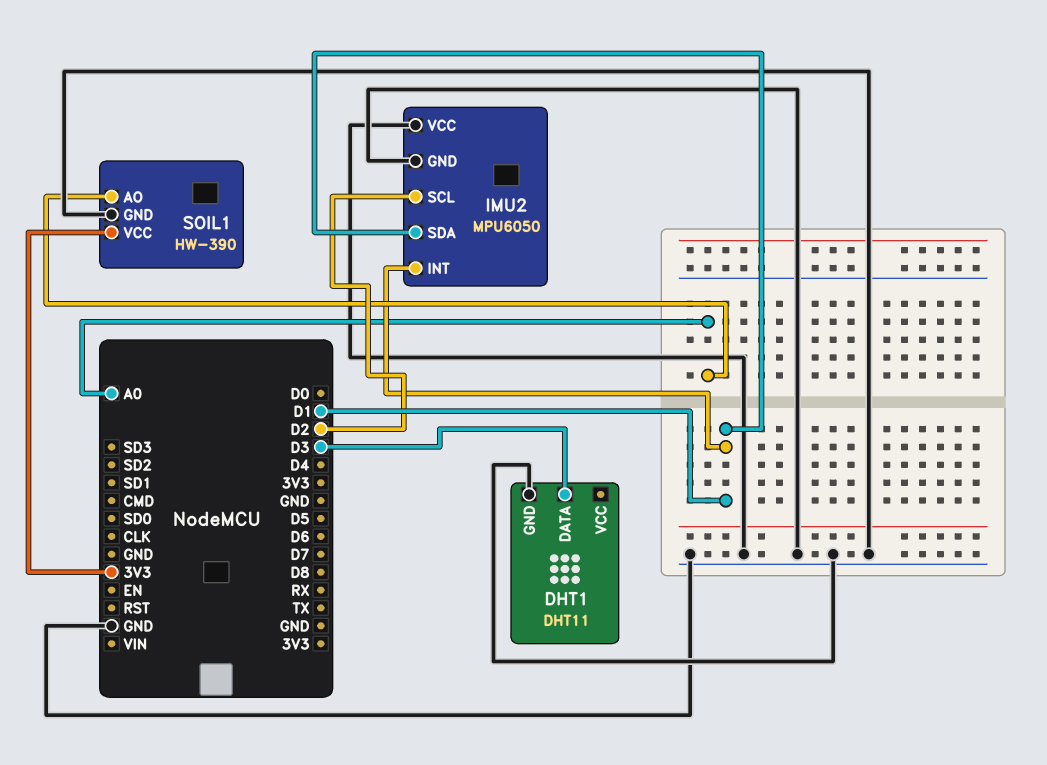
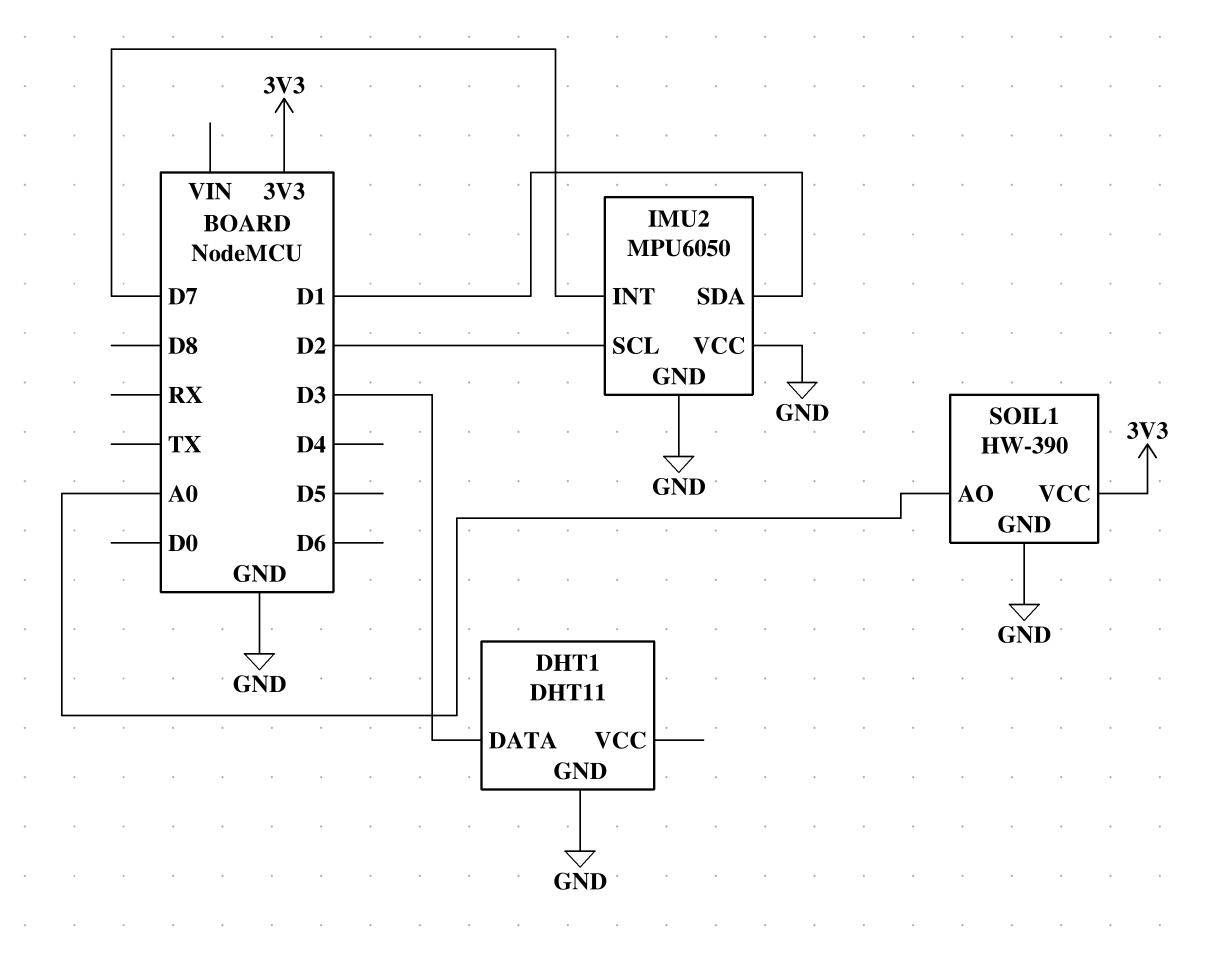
IMU2 pin INT: D1 -> D7

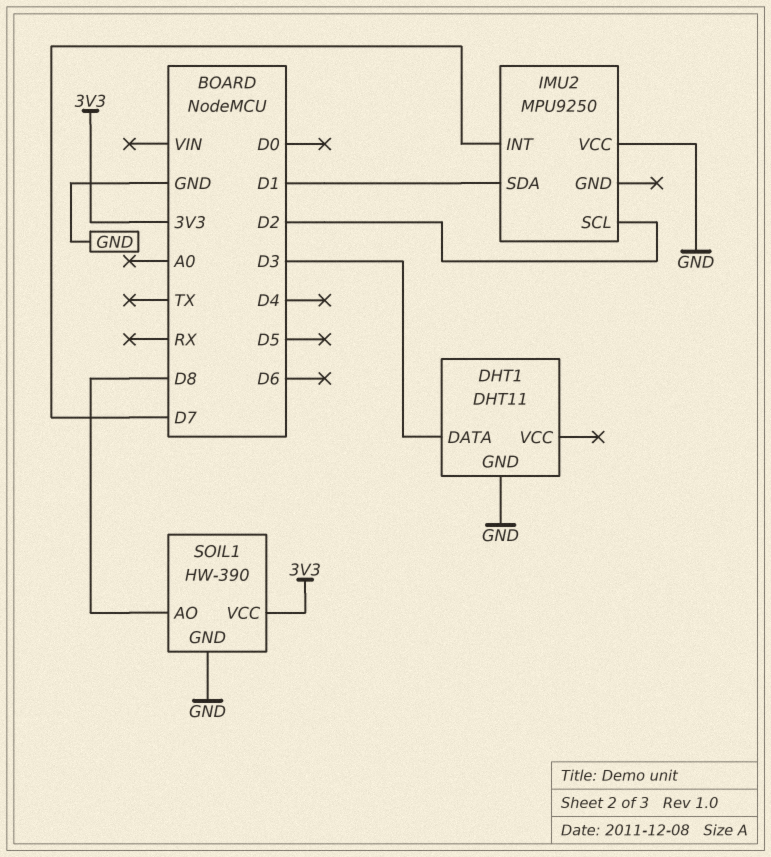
IMU2: MPU6050 -> MPU9250
IMU2 pin GND: GND -> none
SOIL1 pin AO: A0 -> D8

